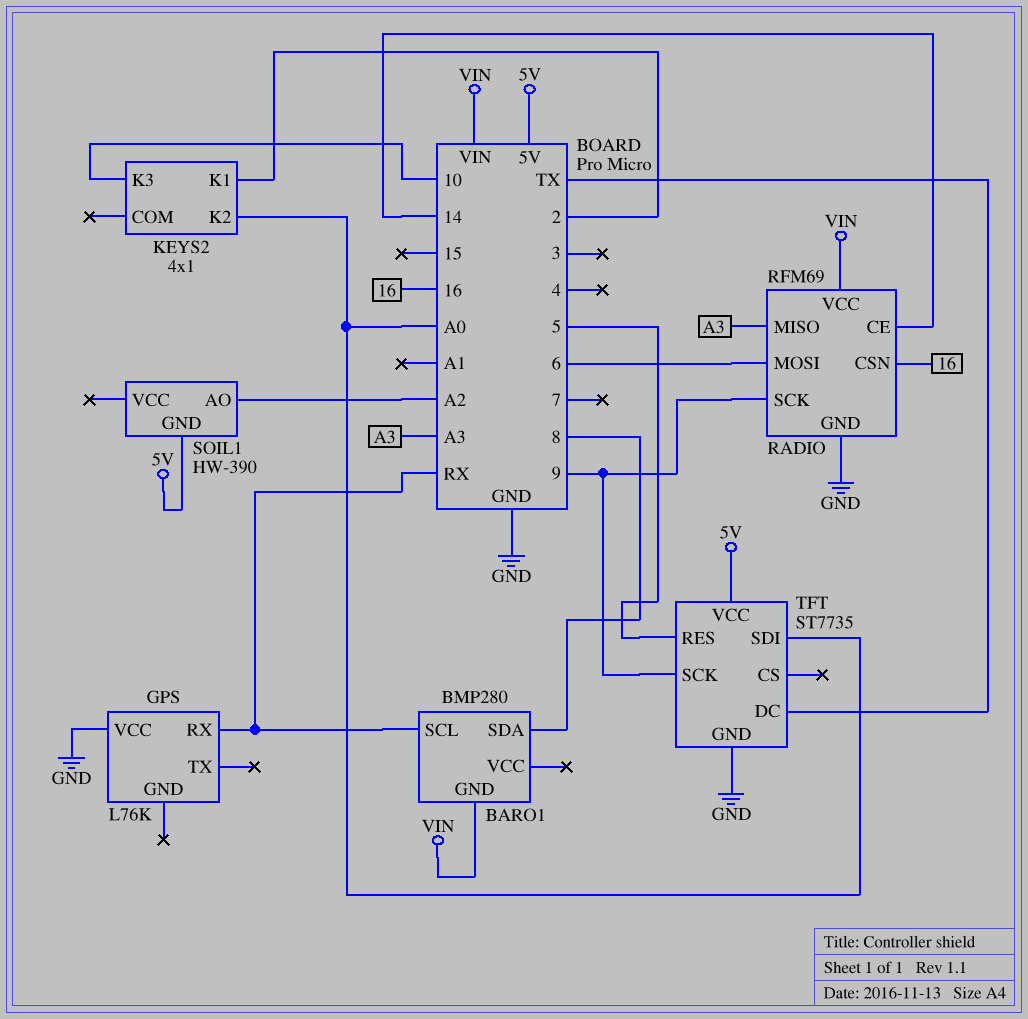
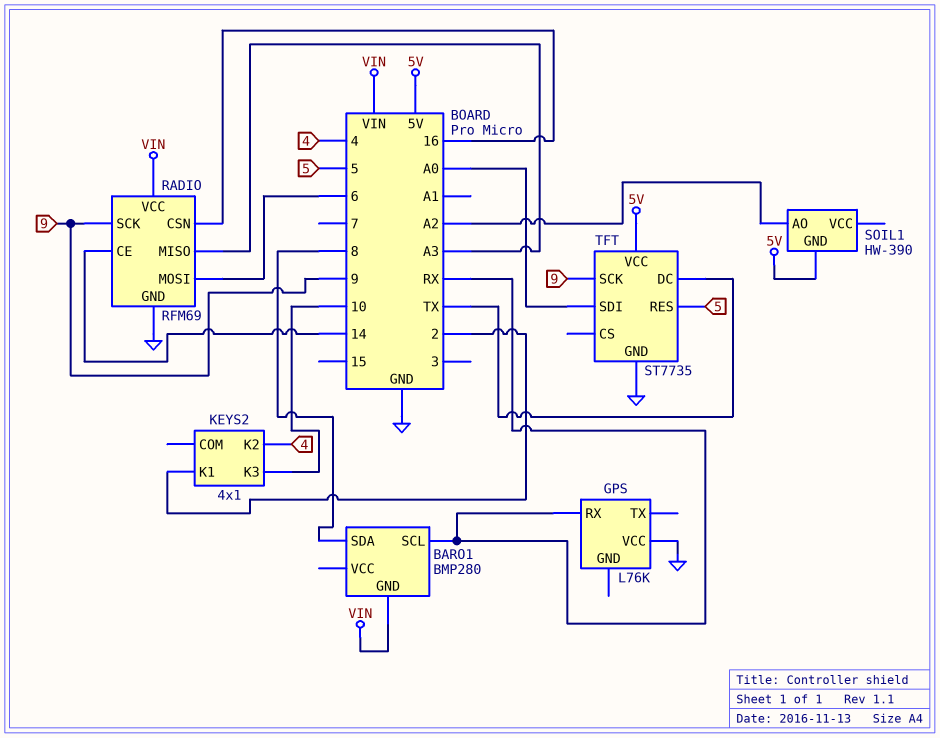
KEYS2 pin K2: A0 -> 4

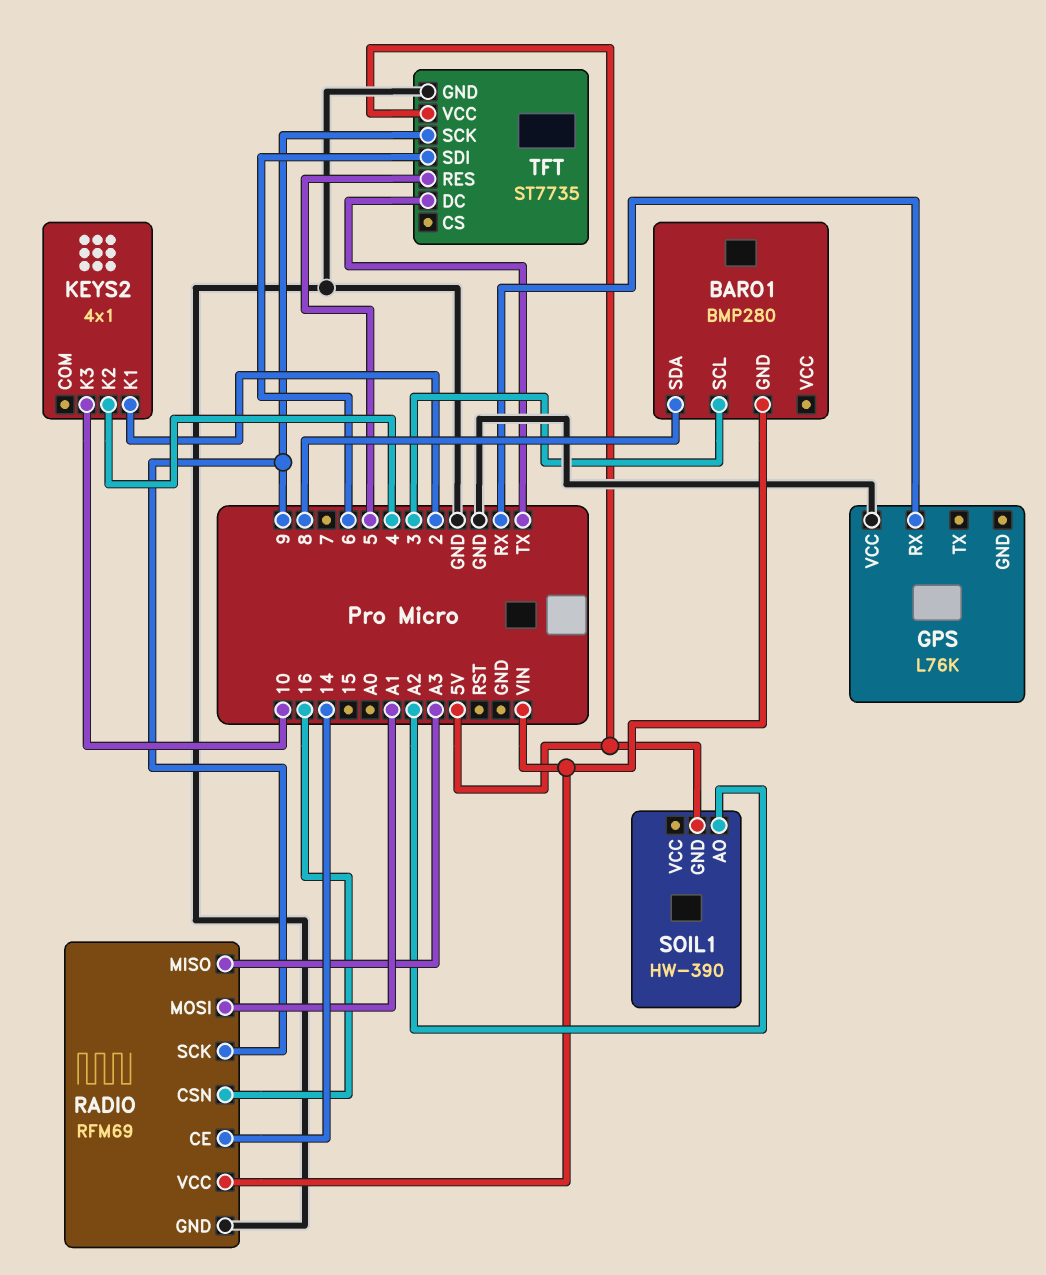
BARO1 pin SCL: RX -> 3
RADIO pin MOSI: 6 -> A1
TFT pin SDI: A0 -> 6

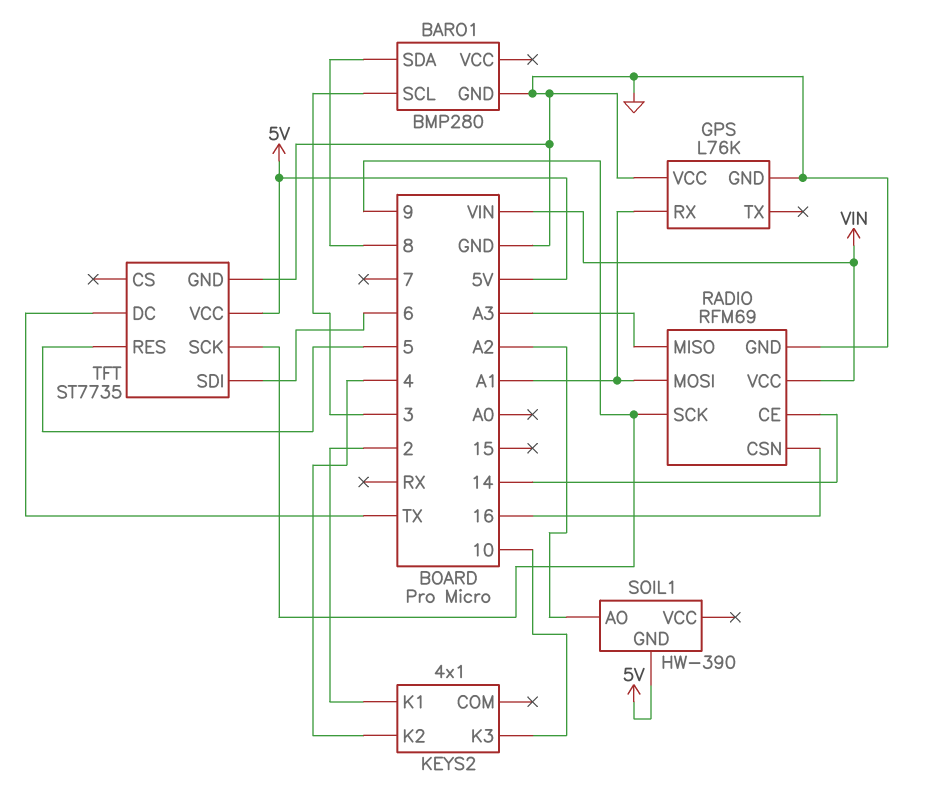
BARO1 pin GND: VIN -> GND
GPS pin GND: none -> GND
GPS pin RX: RX -> A1

